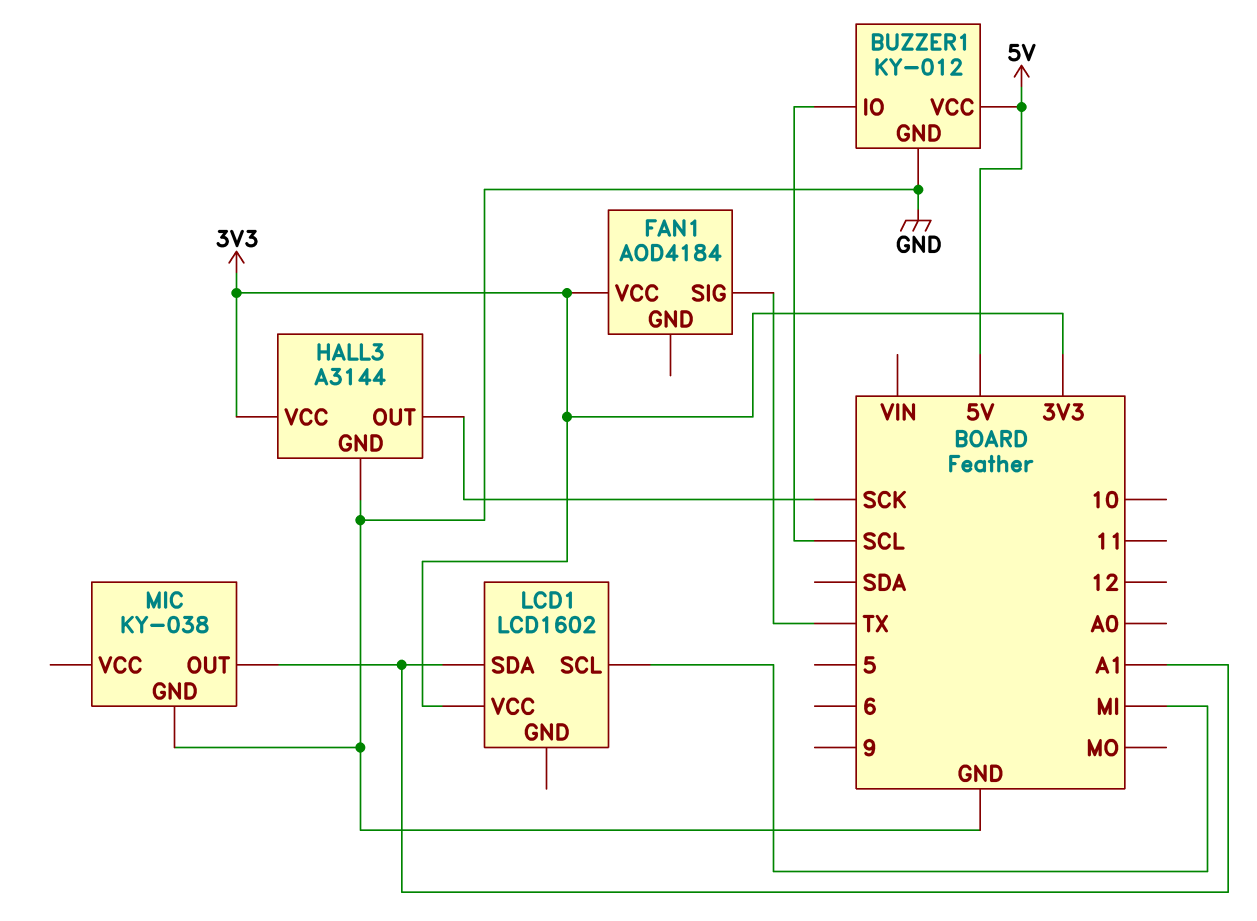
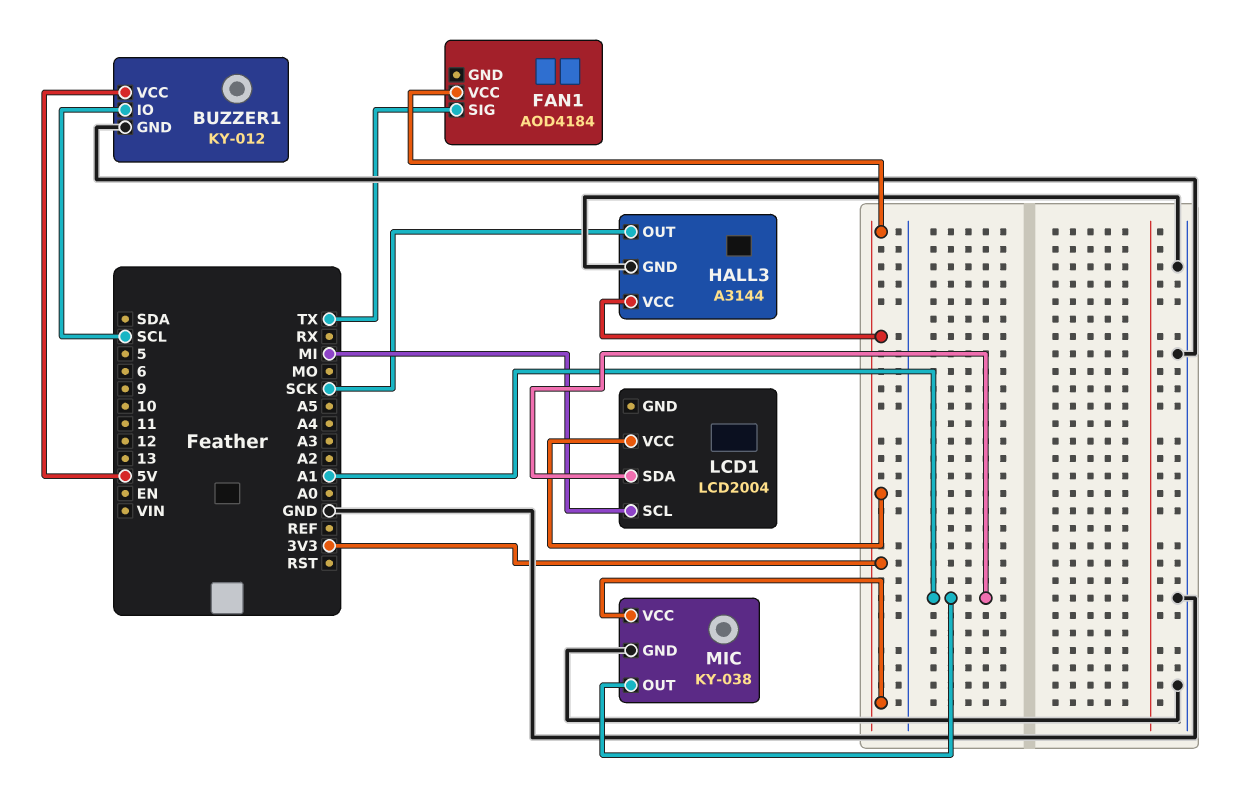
LCD1: LCD1602 -> LCD2004
MIC pin VCC: none -> 3V3

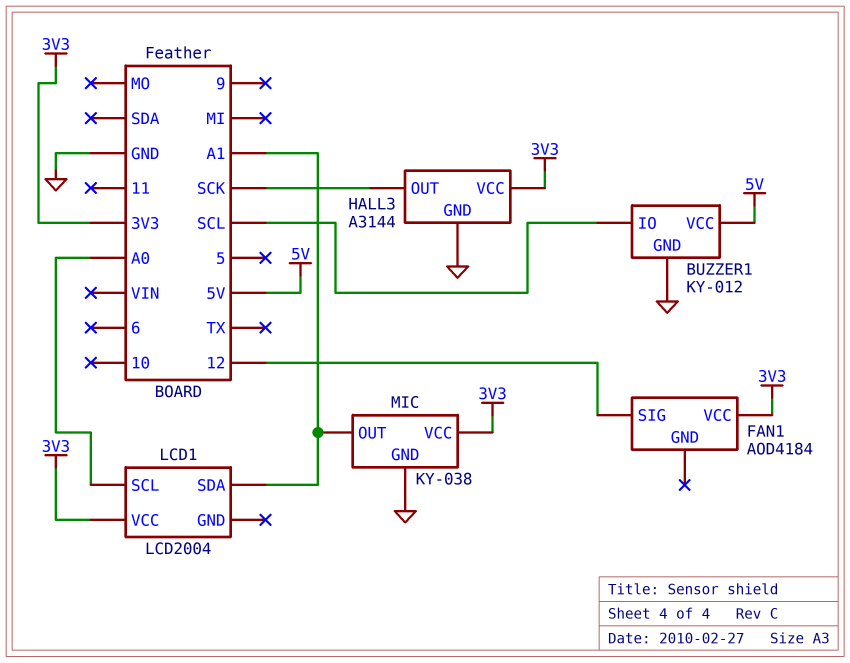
FAN1 pin SIG: TX -> 12
LCD1 pin SCL: MI -> A0

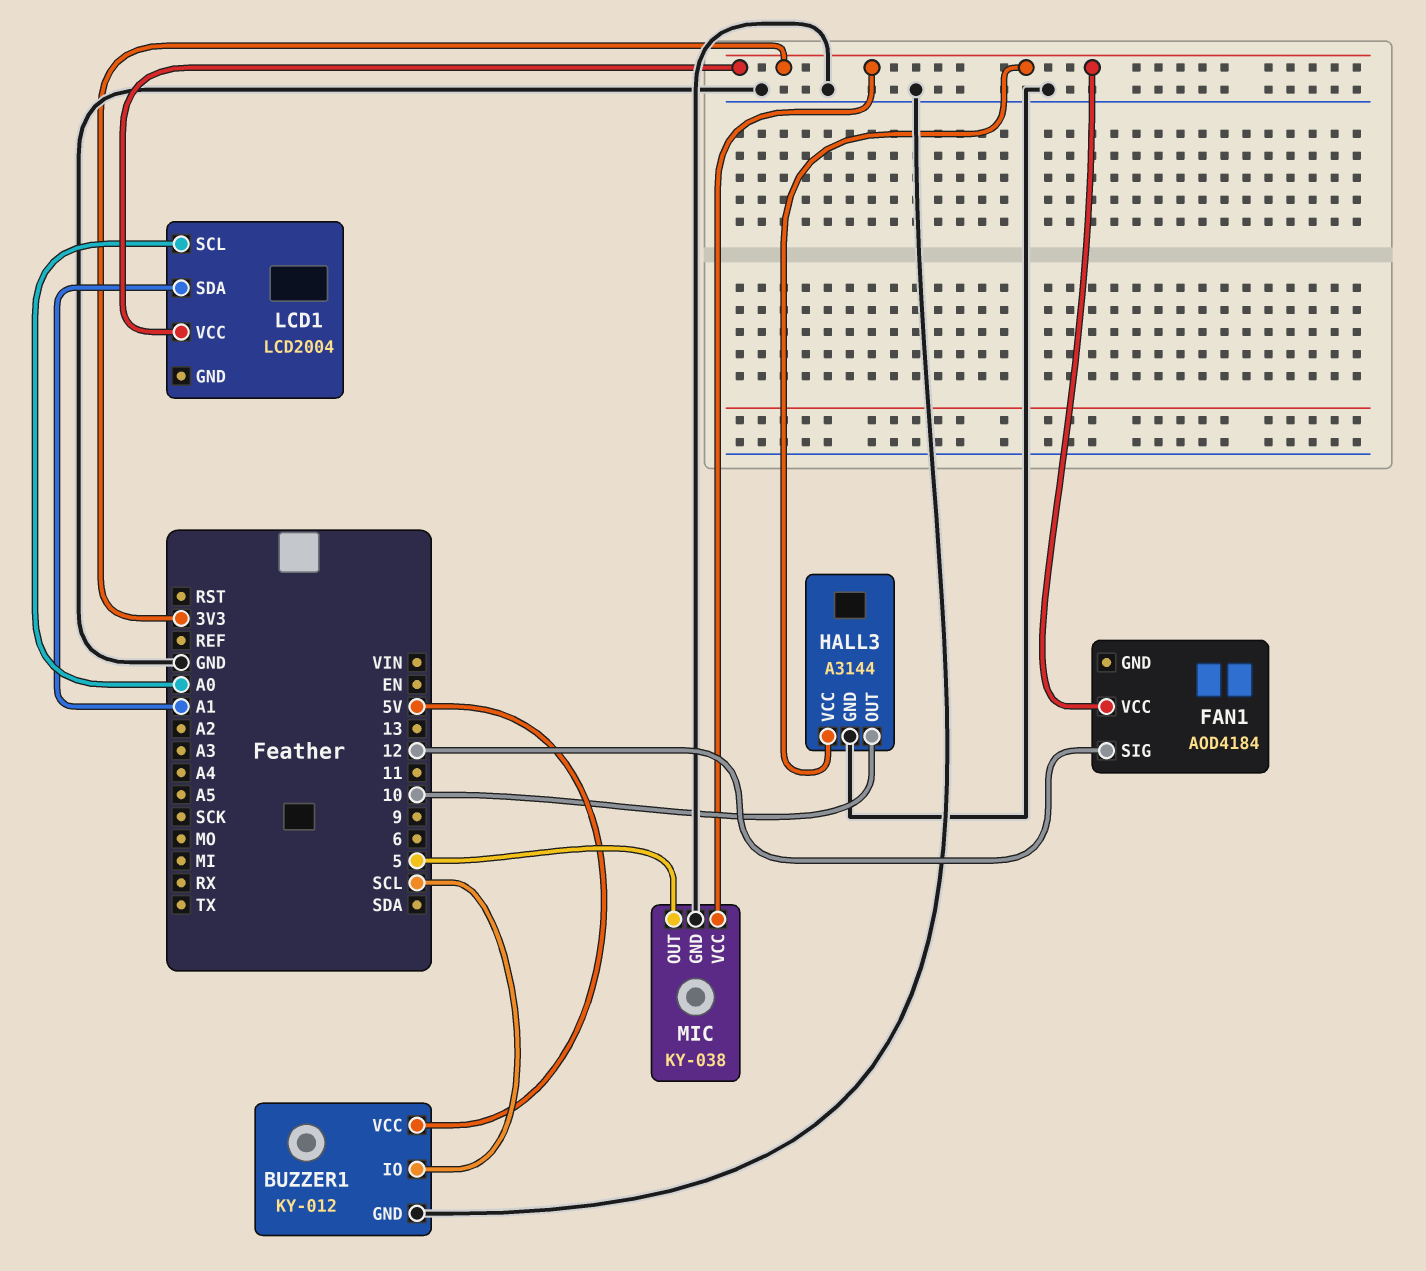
HALL3 pin OUT: SCK -> 10
MIC pin OUT: A1 -> 5

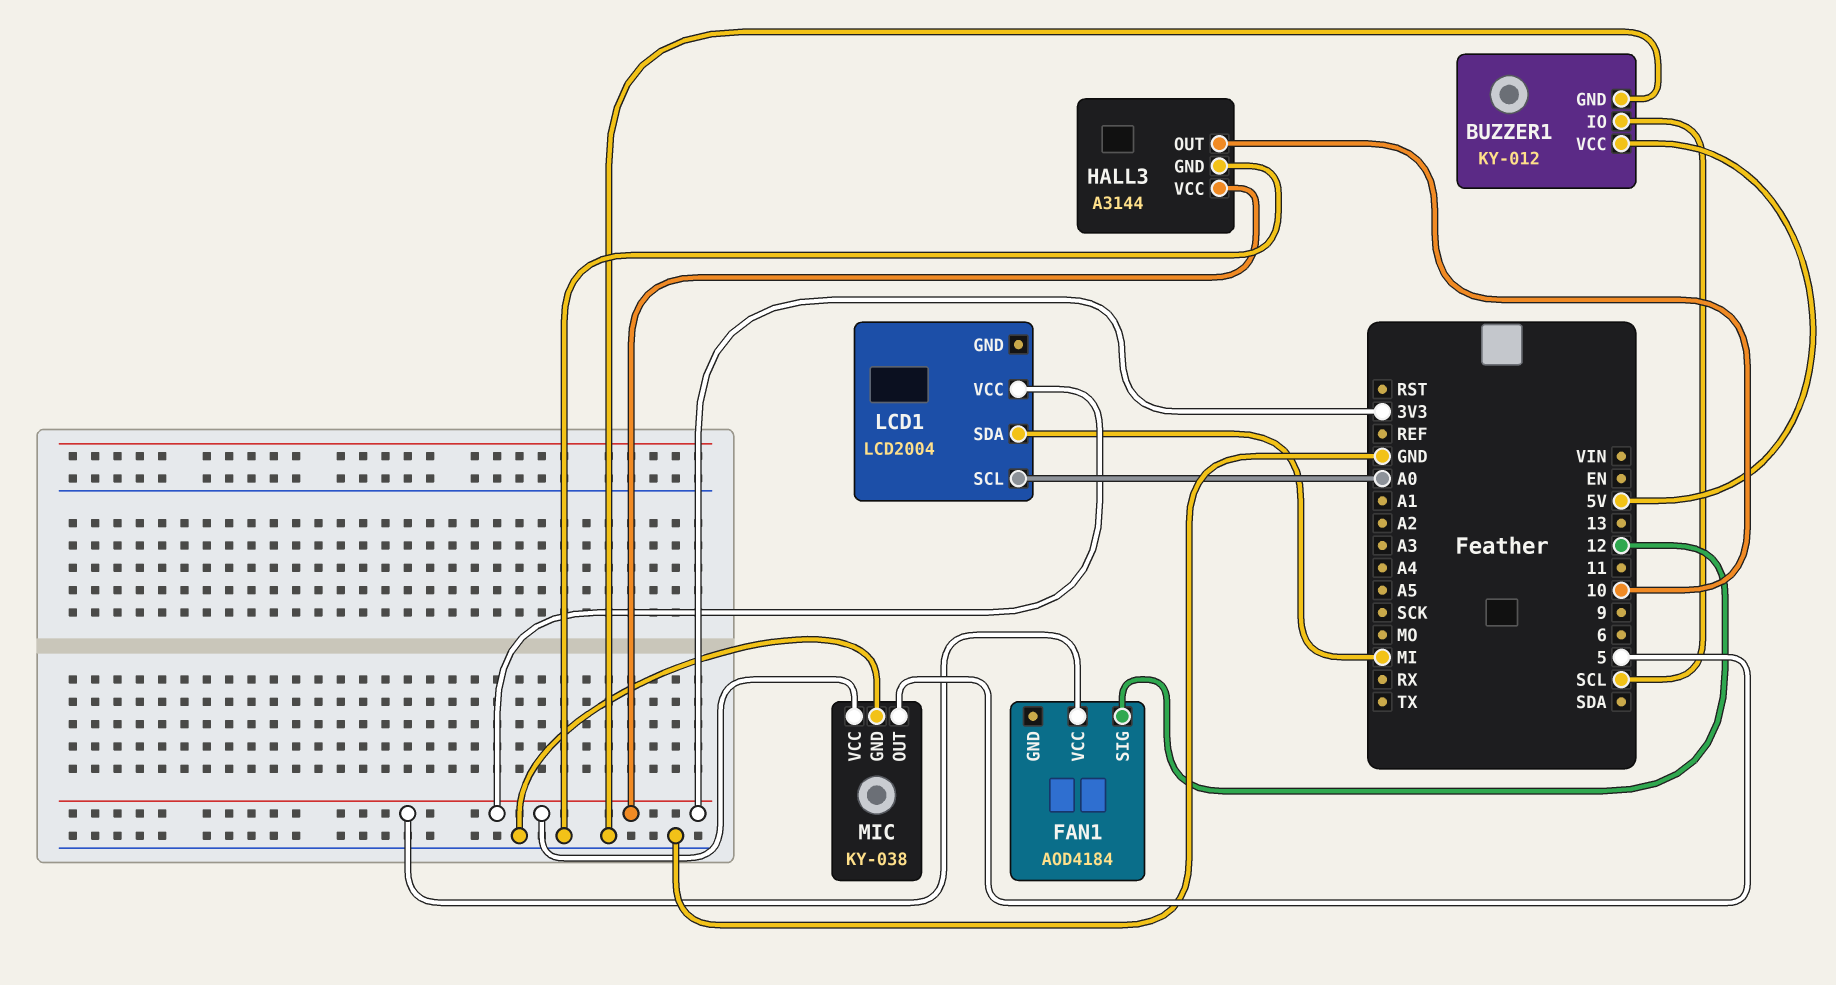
LCD1 pin SDA: A1 -> MI

